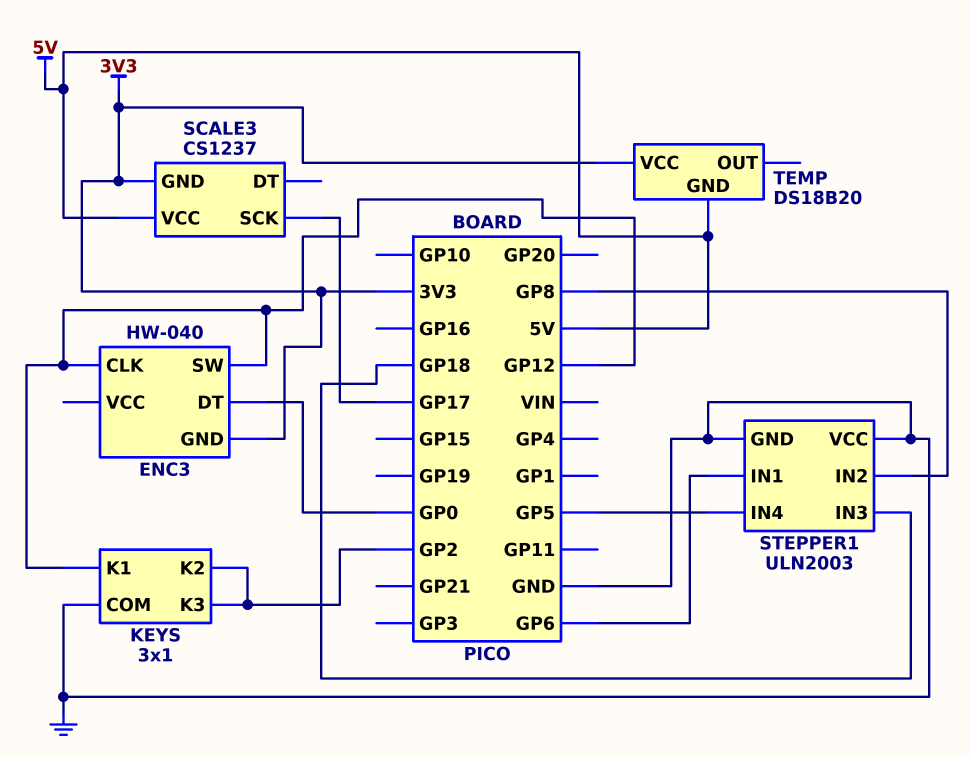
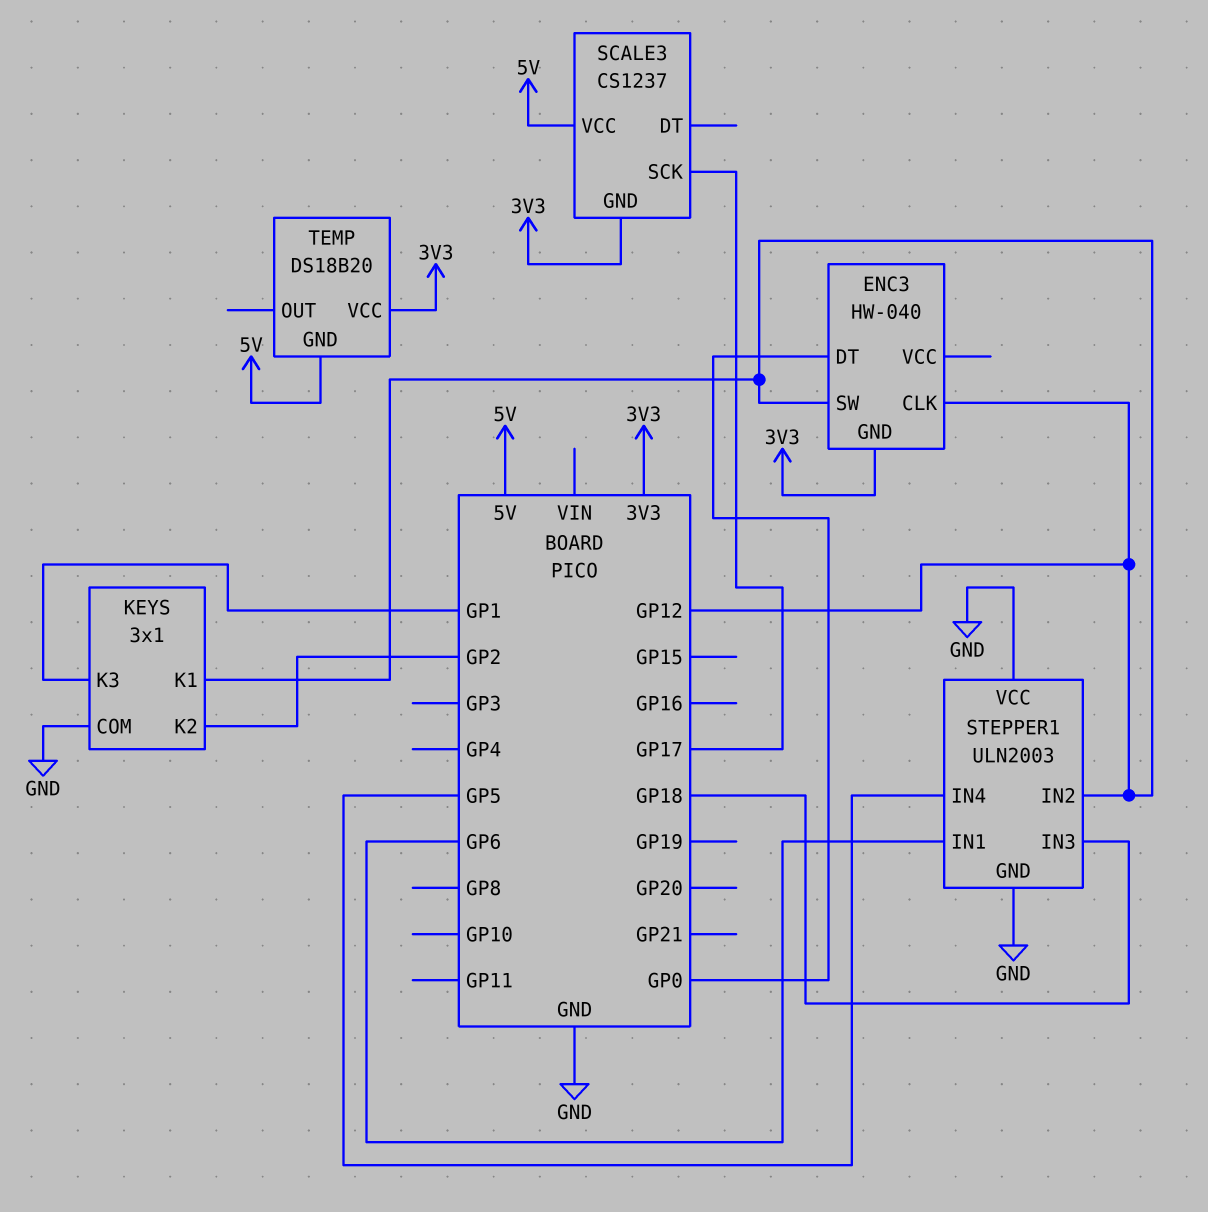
KEYS pin K3: GP2 -> GP1
STEPPER1 pin IN2: GP8 -> GP12

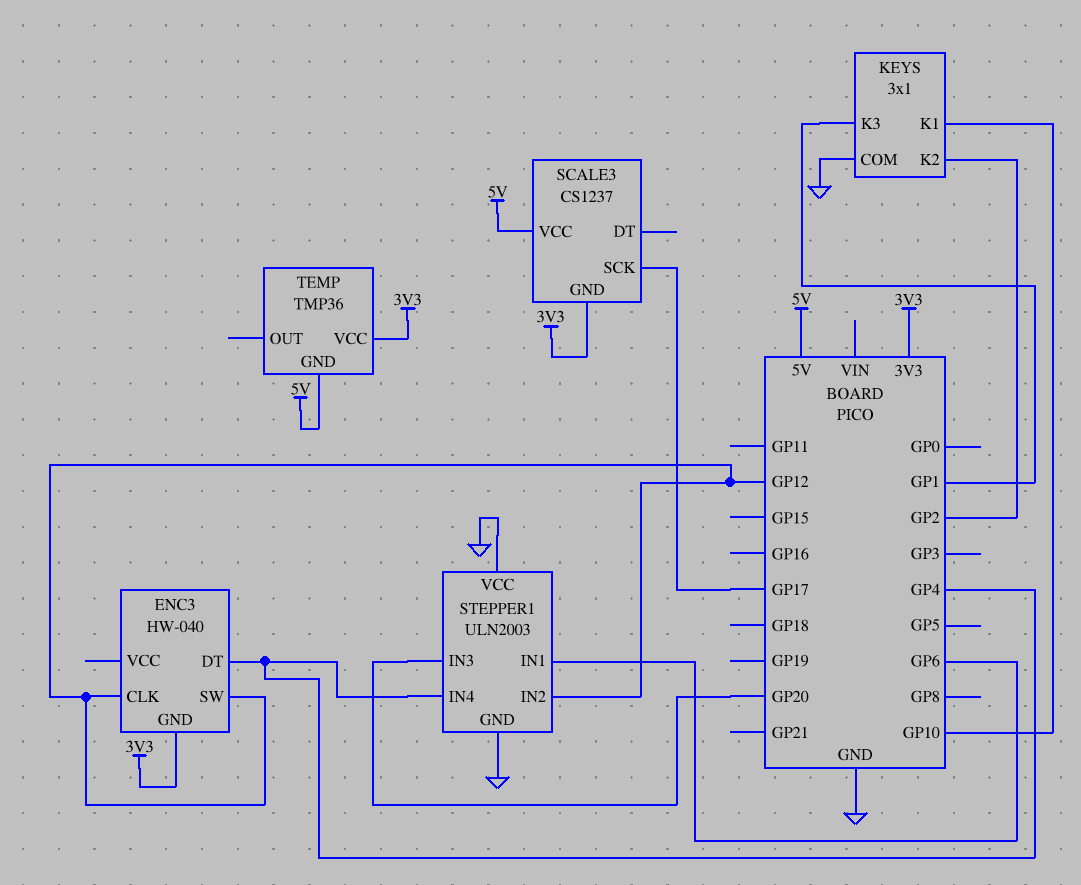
ENC3 pin DT: GP0 -> GP4
KEYS pin K1: GP12 -> GP10
STEPPER1 pin IN3: GP18 -> GP20
STEPPER1 pin IN4: GP5 -> GP4
TEMP: DS18B20 -> TMP36

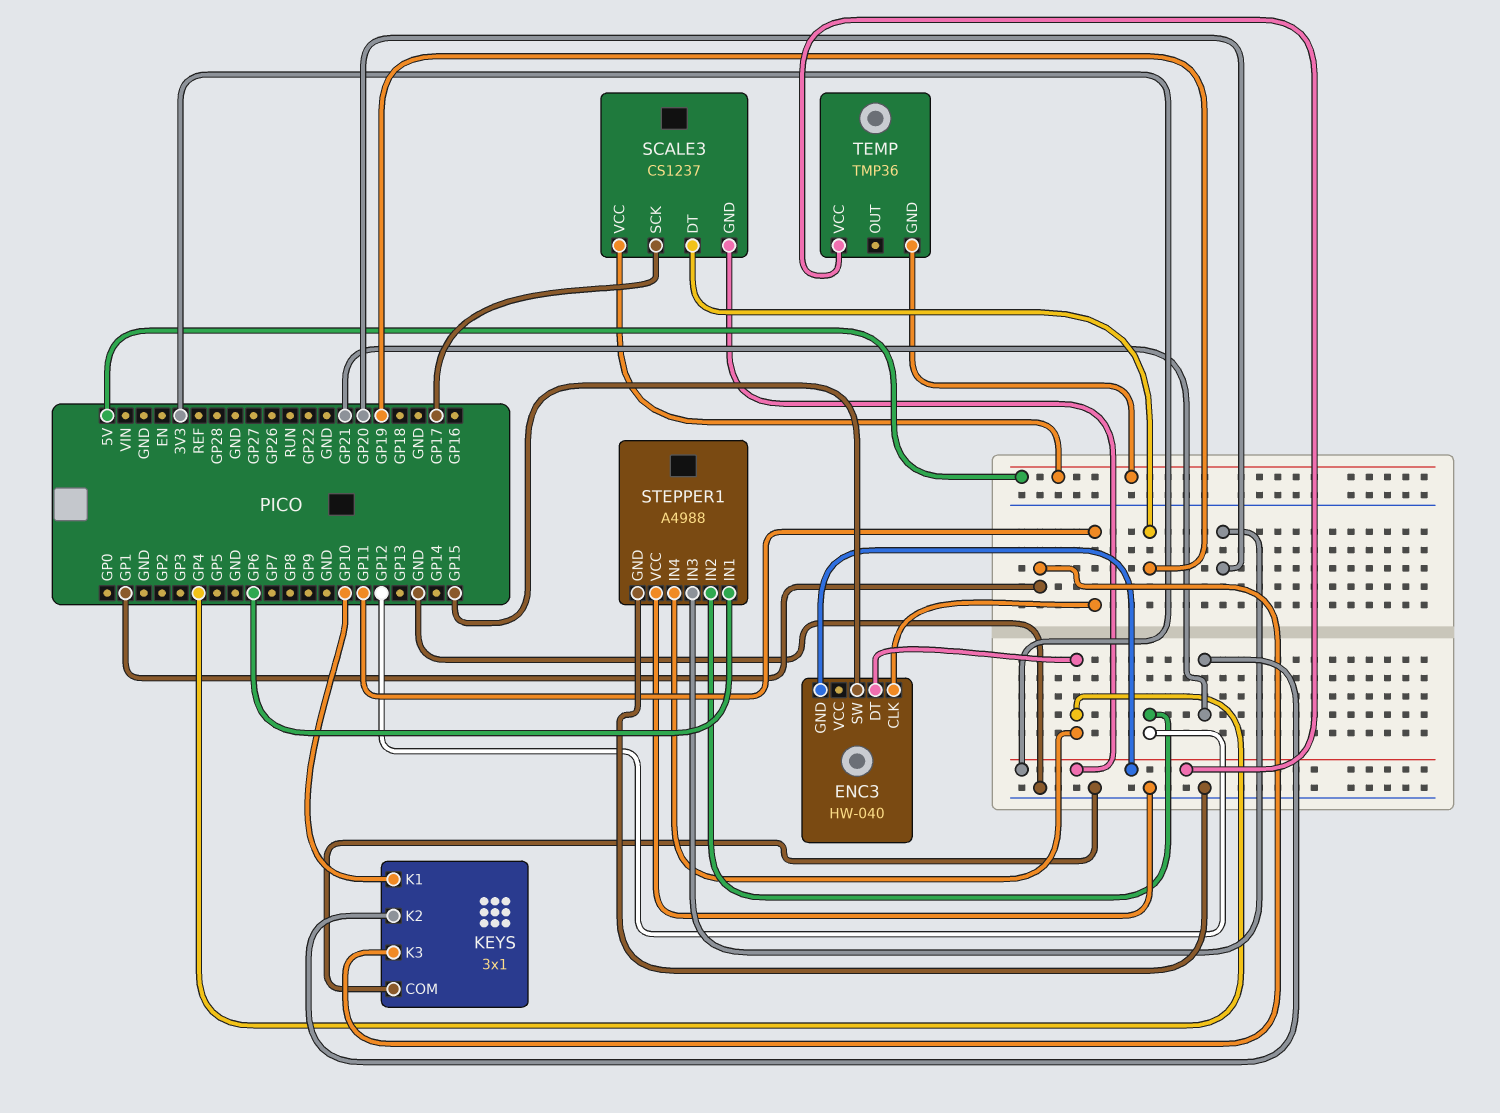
ENC3 pin CLK: GP12 -> GP11
ENC3 pin SW: GP12 -> GP15
KEYS pin K2: GP2 -> GP21
SCALE3 pin DT: none -> GP19
STEPPER1: ULN2003 -> A4988

